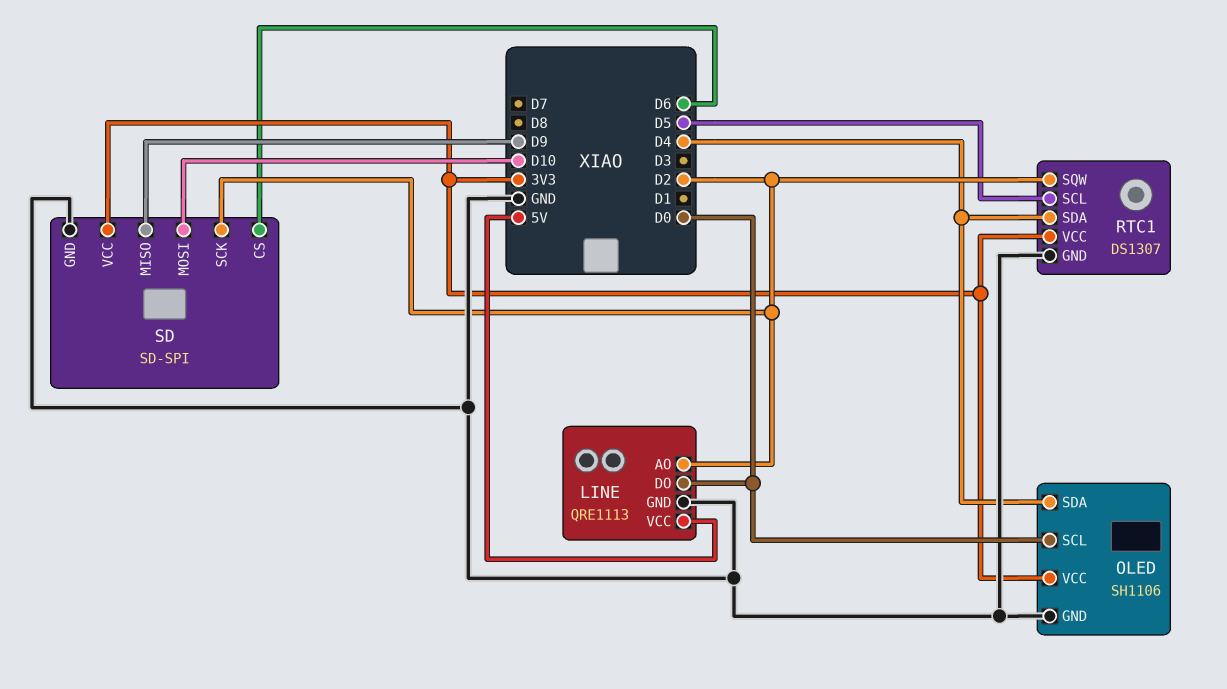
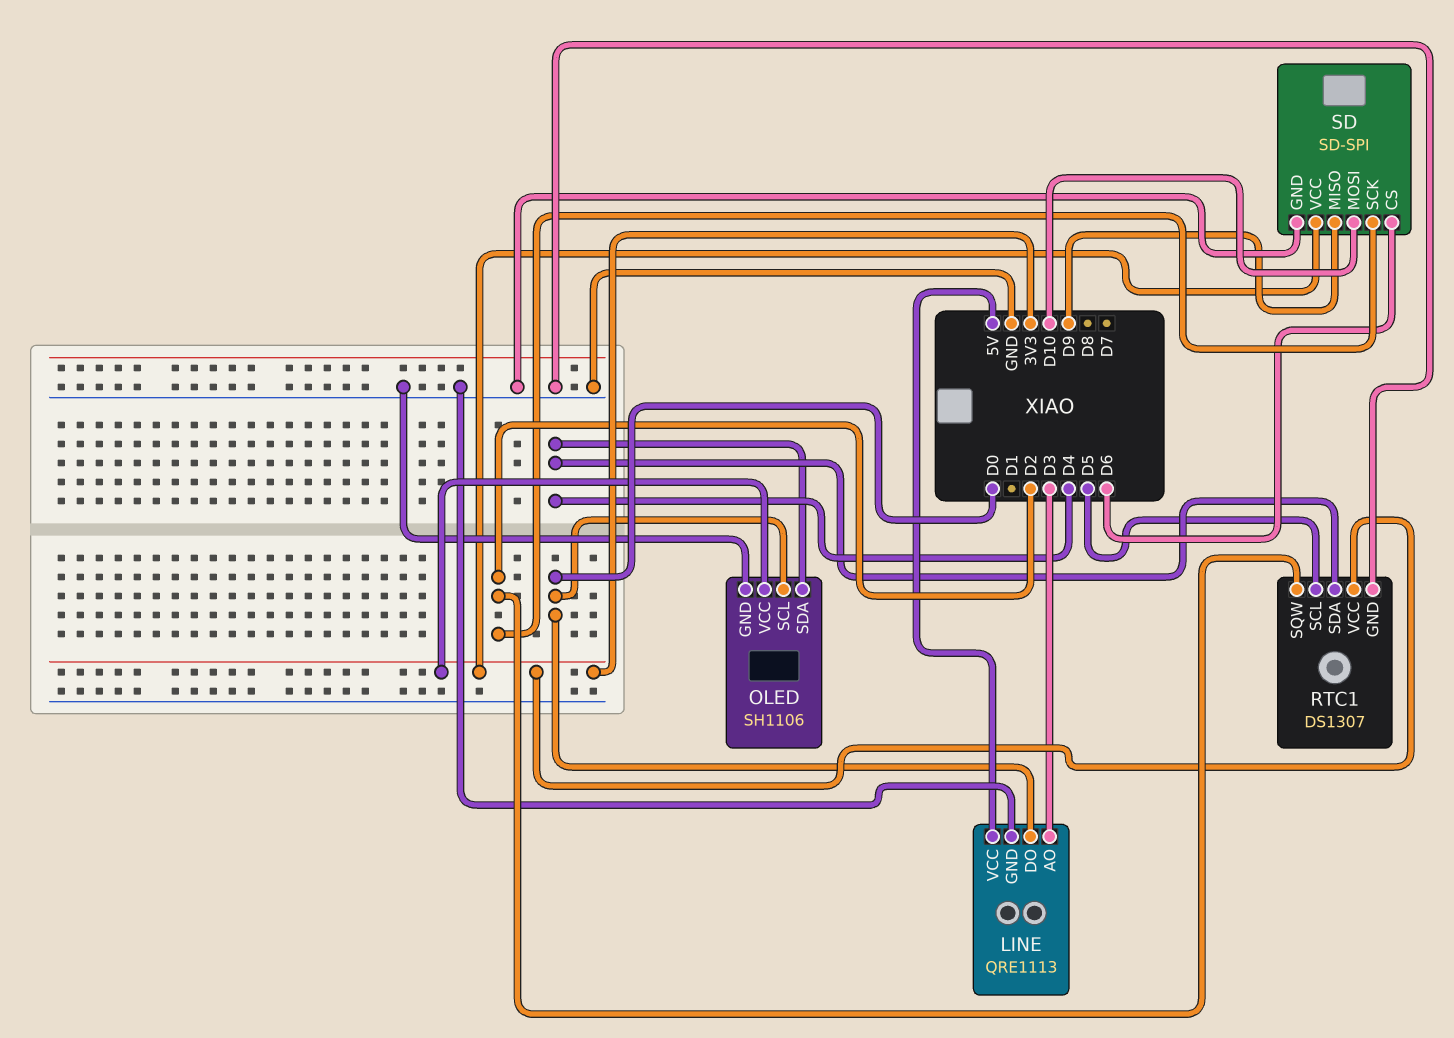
LINE pin AO: D2 -> D3

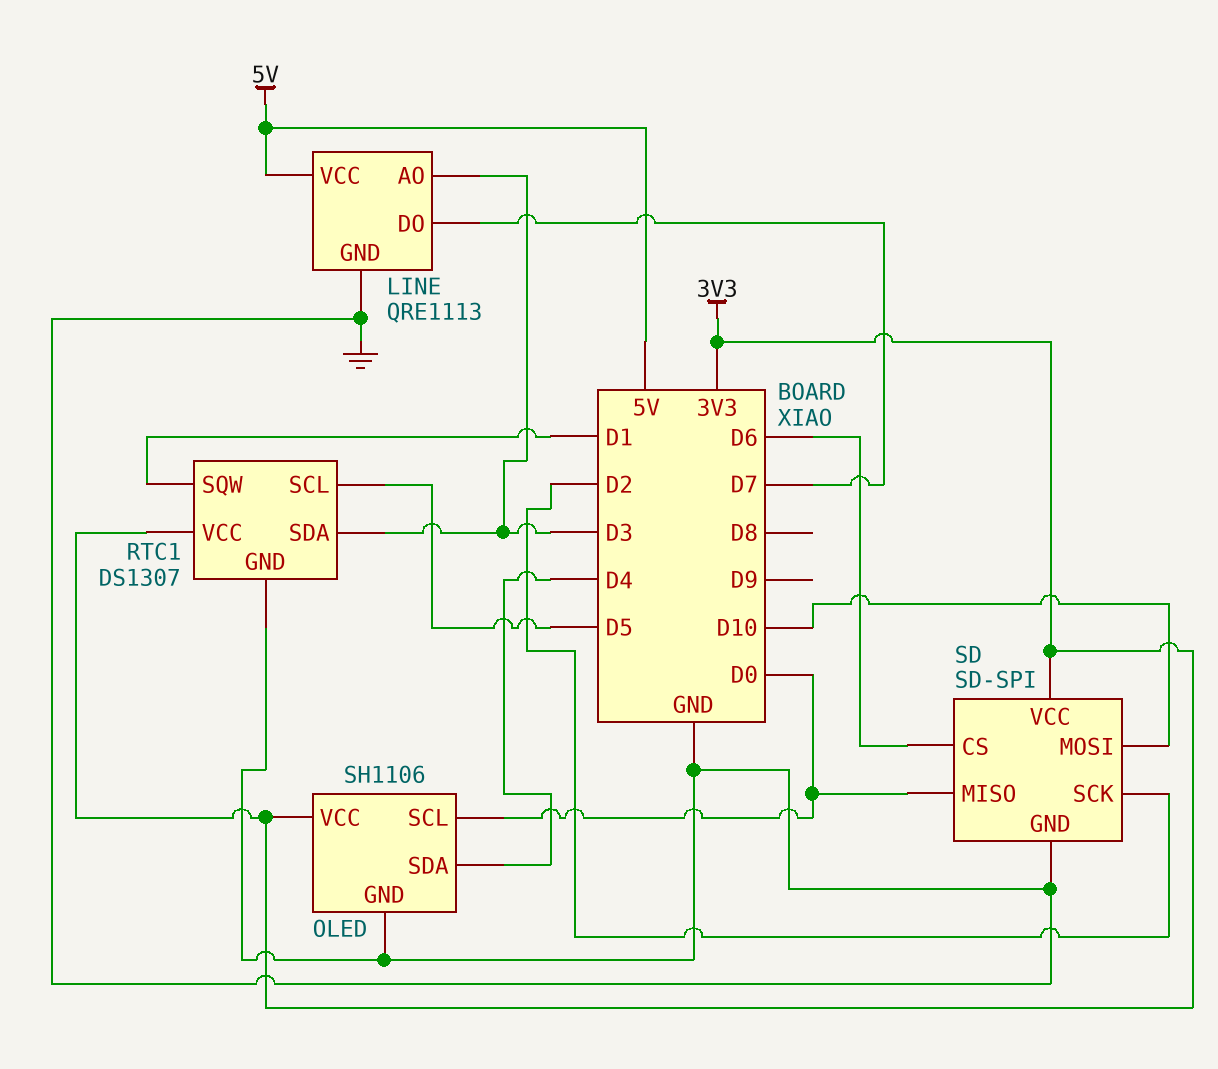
LINE pin DO: D0 -> D7
RTC1 pin SDA: D4 -> D3
RTC1 pin SQW: D2 -> D1
SD pin MISO: D9 -> D0

